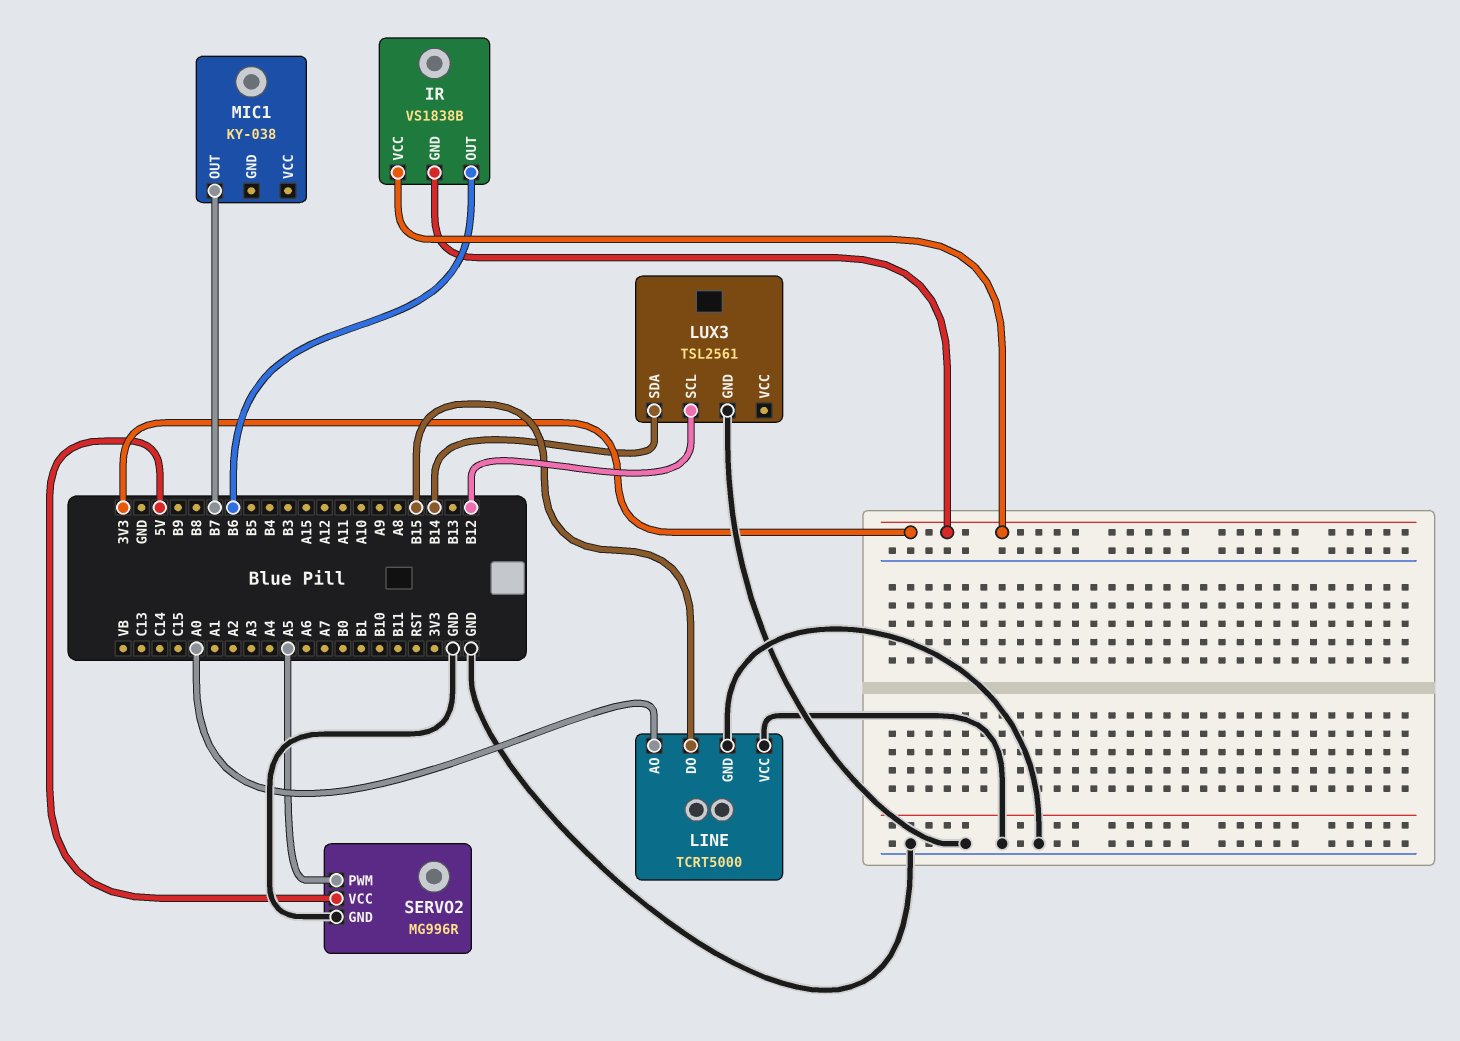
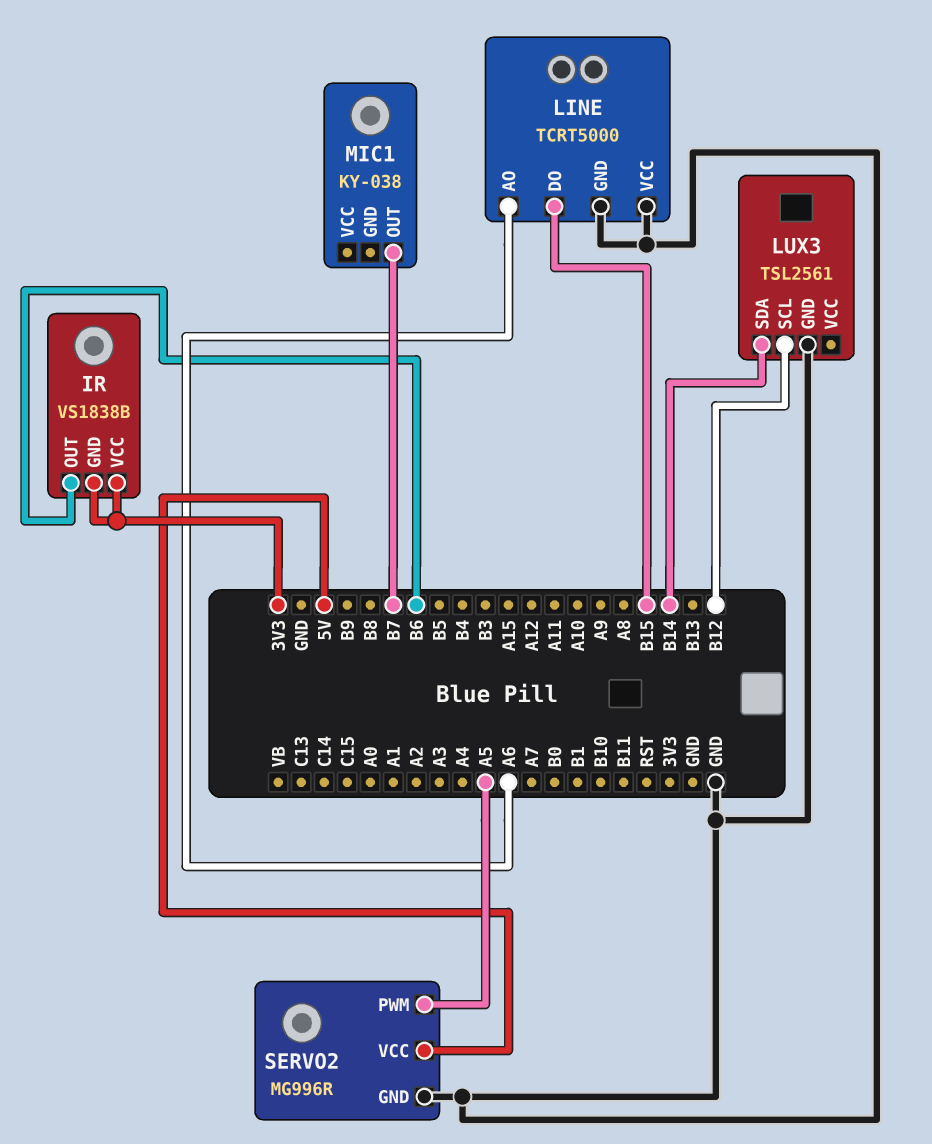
LINE pin AO: A0 -> A6

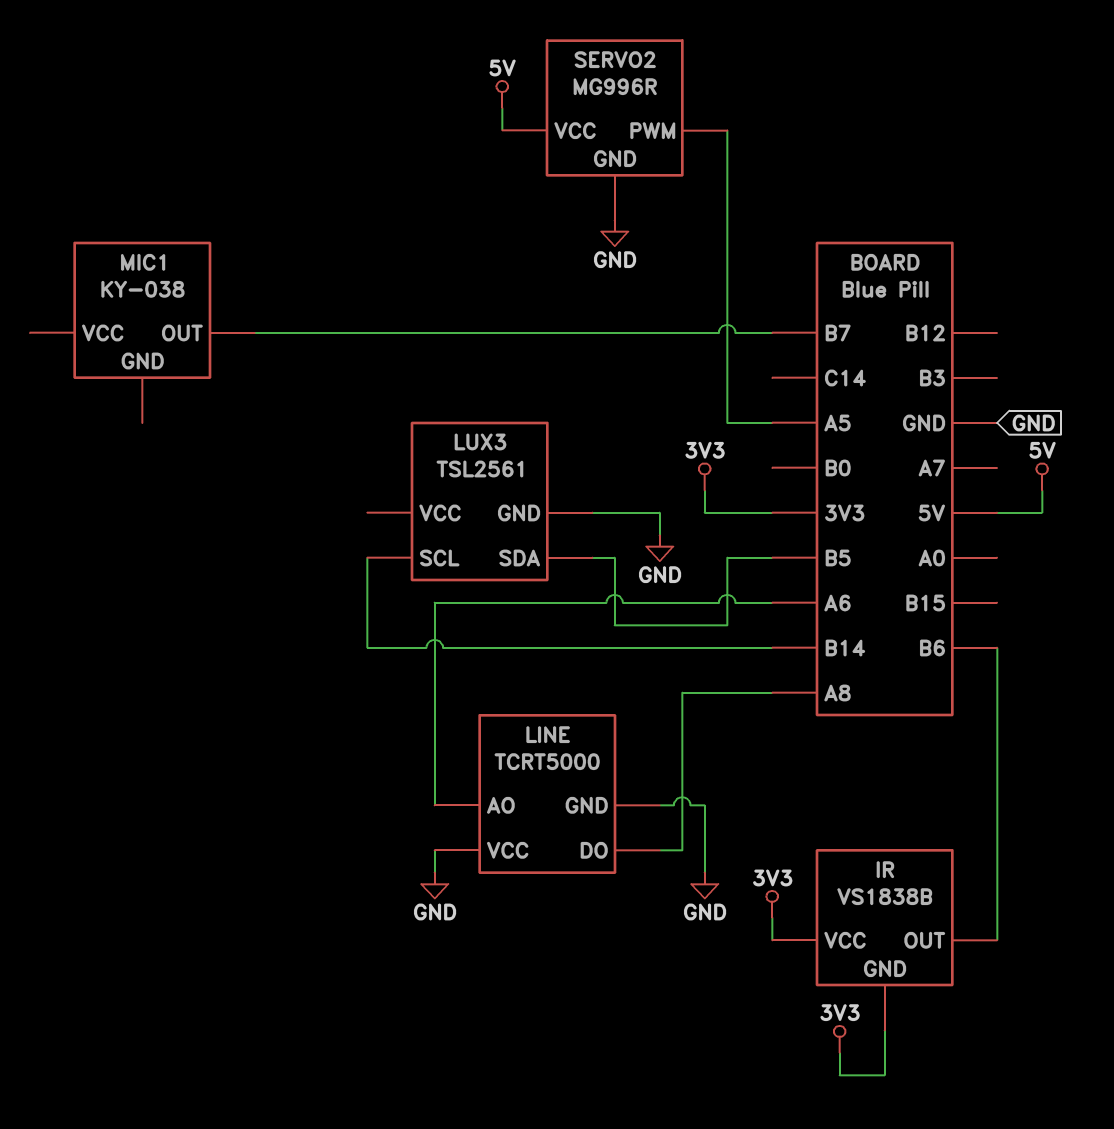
LINE pin DO: B15 -> A8
LUX3 pin SCL: B12 -> B14
LUX3 pin SDA: B14 -> B5

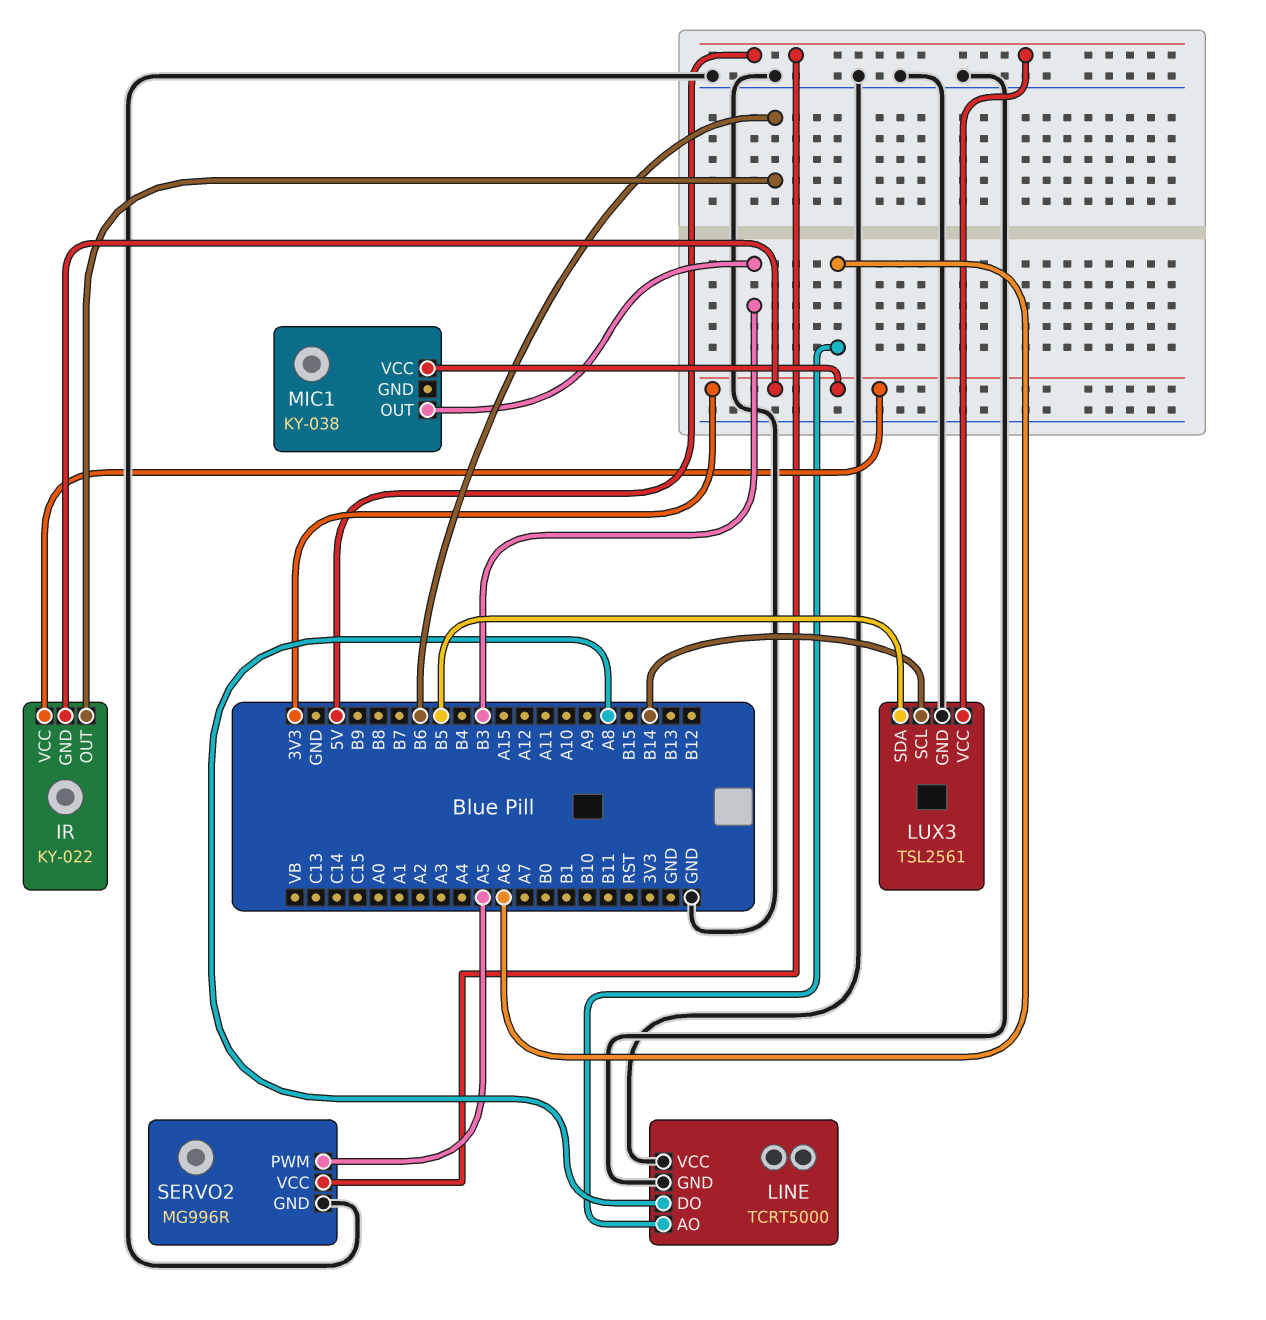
IR: VS1838B -> KY-022
LUX3 pin VCC: none -> 5V
MIC1 pin OUT: B7 -> B3
MIC1 pin VCC: none -> 3V3

